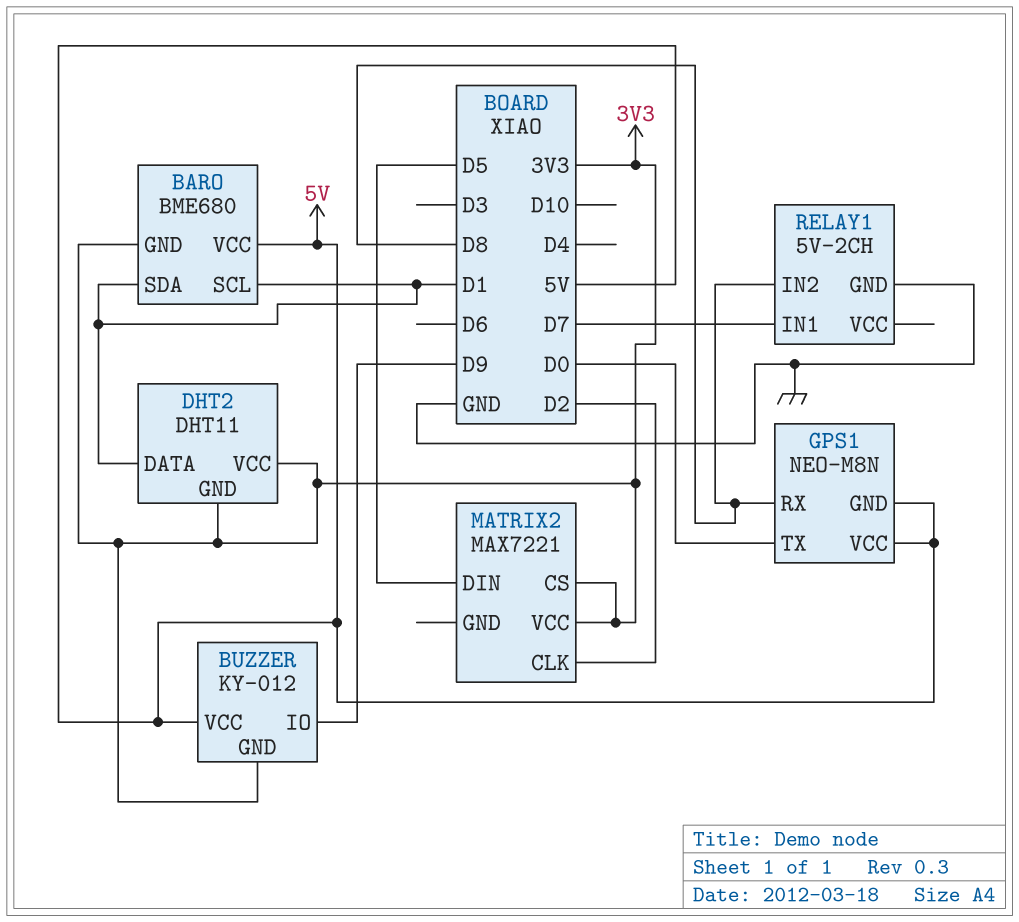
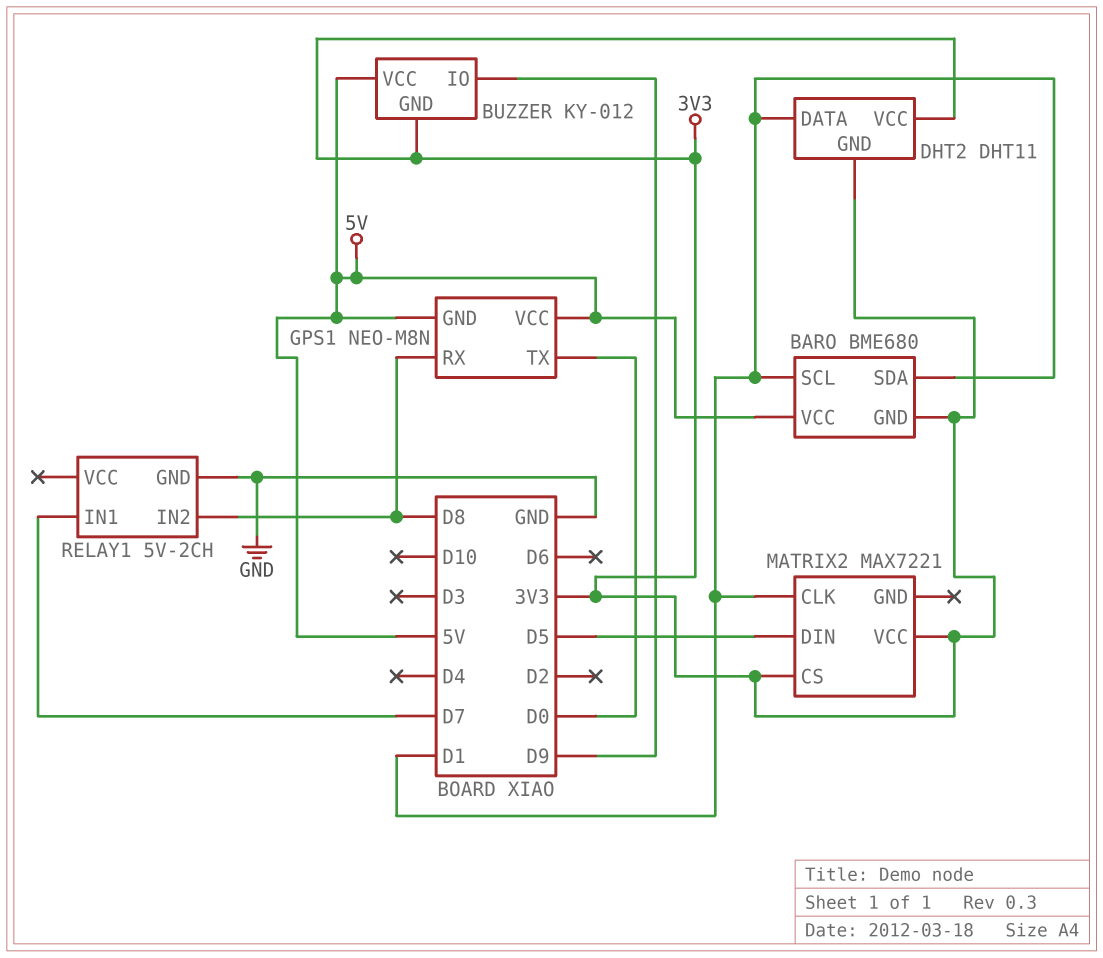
MATRIX2 pin CLK: D2 -> D1

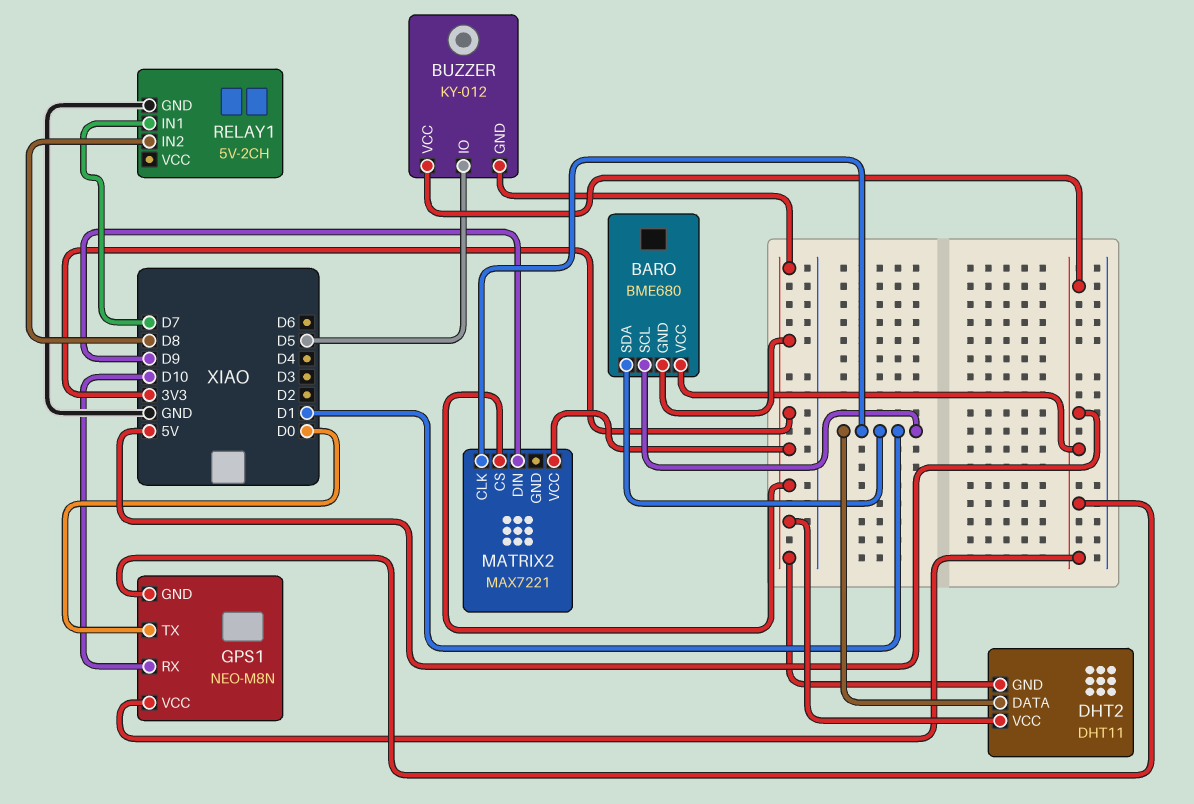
BUZZER pin IO: D9 -> D5
GPS1 pin RX: D8 -> D10
MATRIX2 pin DIN: D5 -> D9

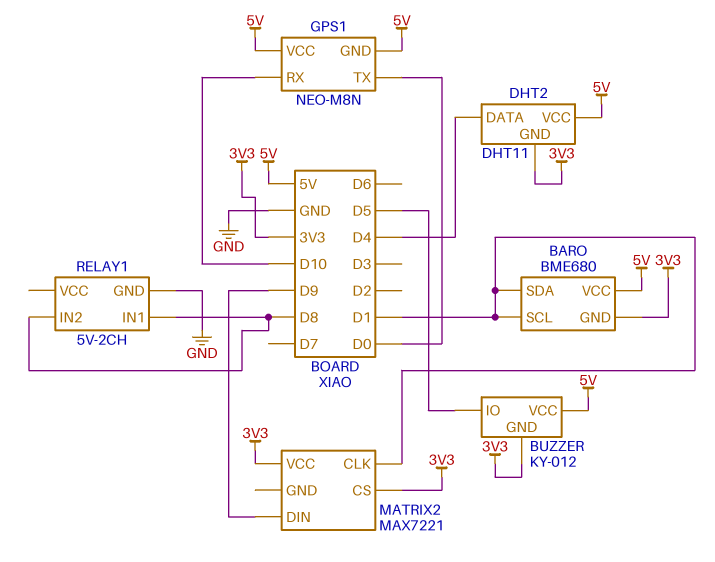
DHT2 pin DATA: D1 -> D4
DHT2 pin VCC: 3V3 -> 5V
RELAY1 pin IN1: D7 -> D8

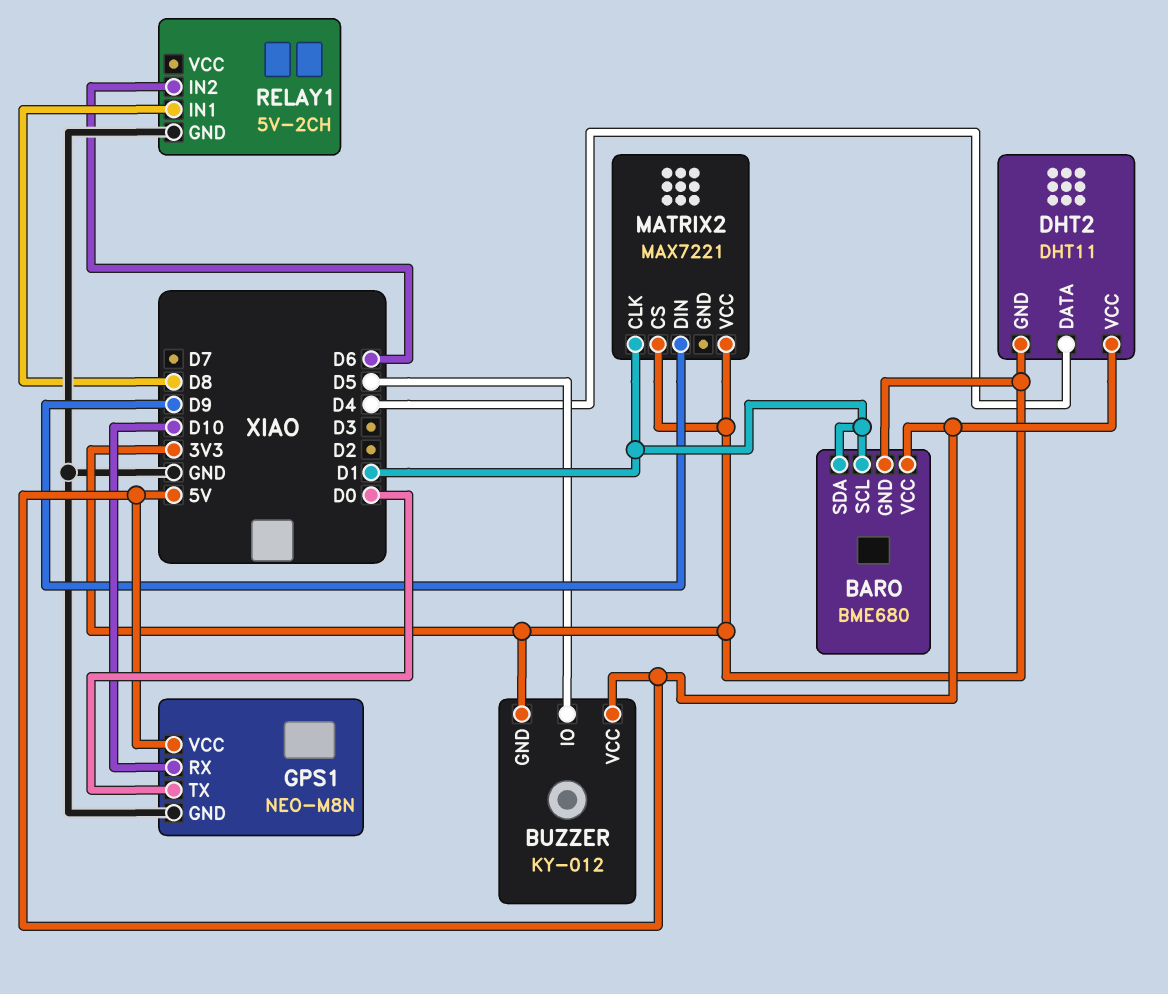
GPS1 pin GND: 5V -> GND
RELAY1 pin IN2: D8 -> D6

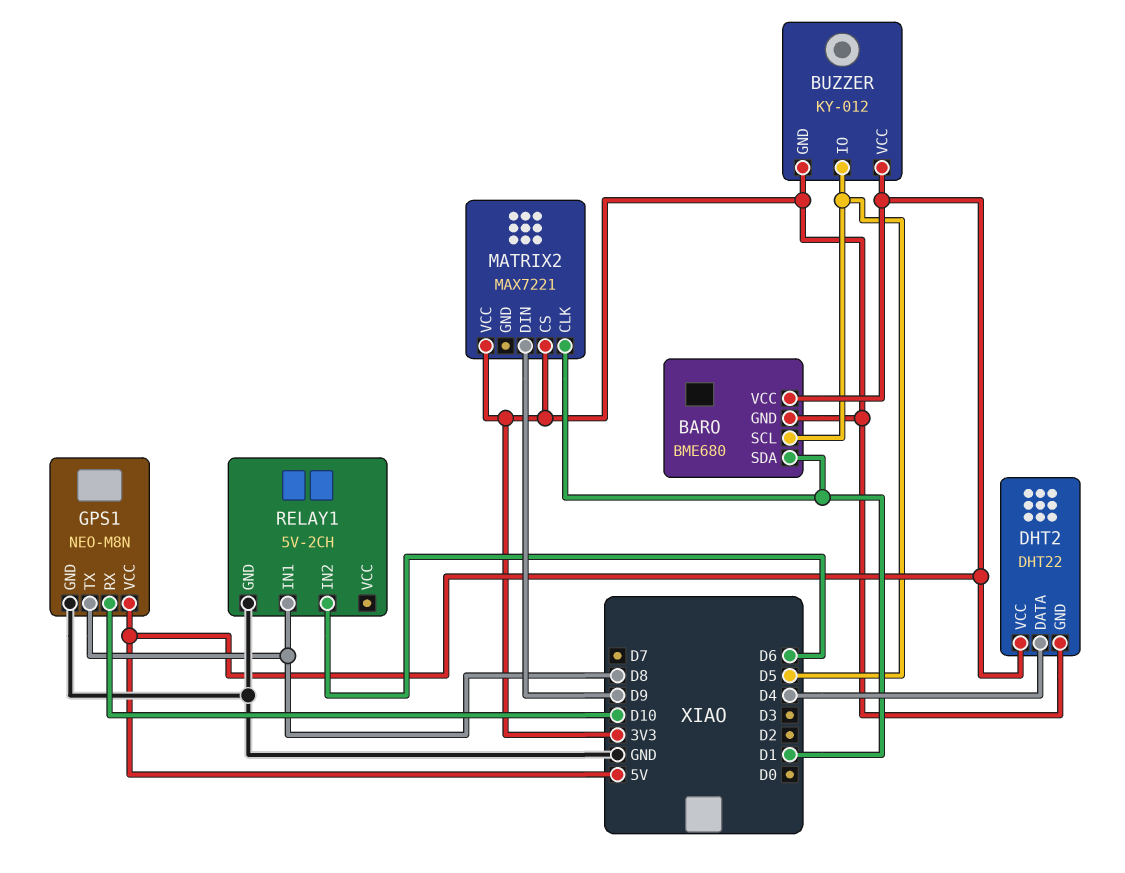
BARO pin SCL: D1 -> D5
DHT2: DHT11 -> DHT22
GPS1 pin TX: D0 -> D8

